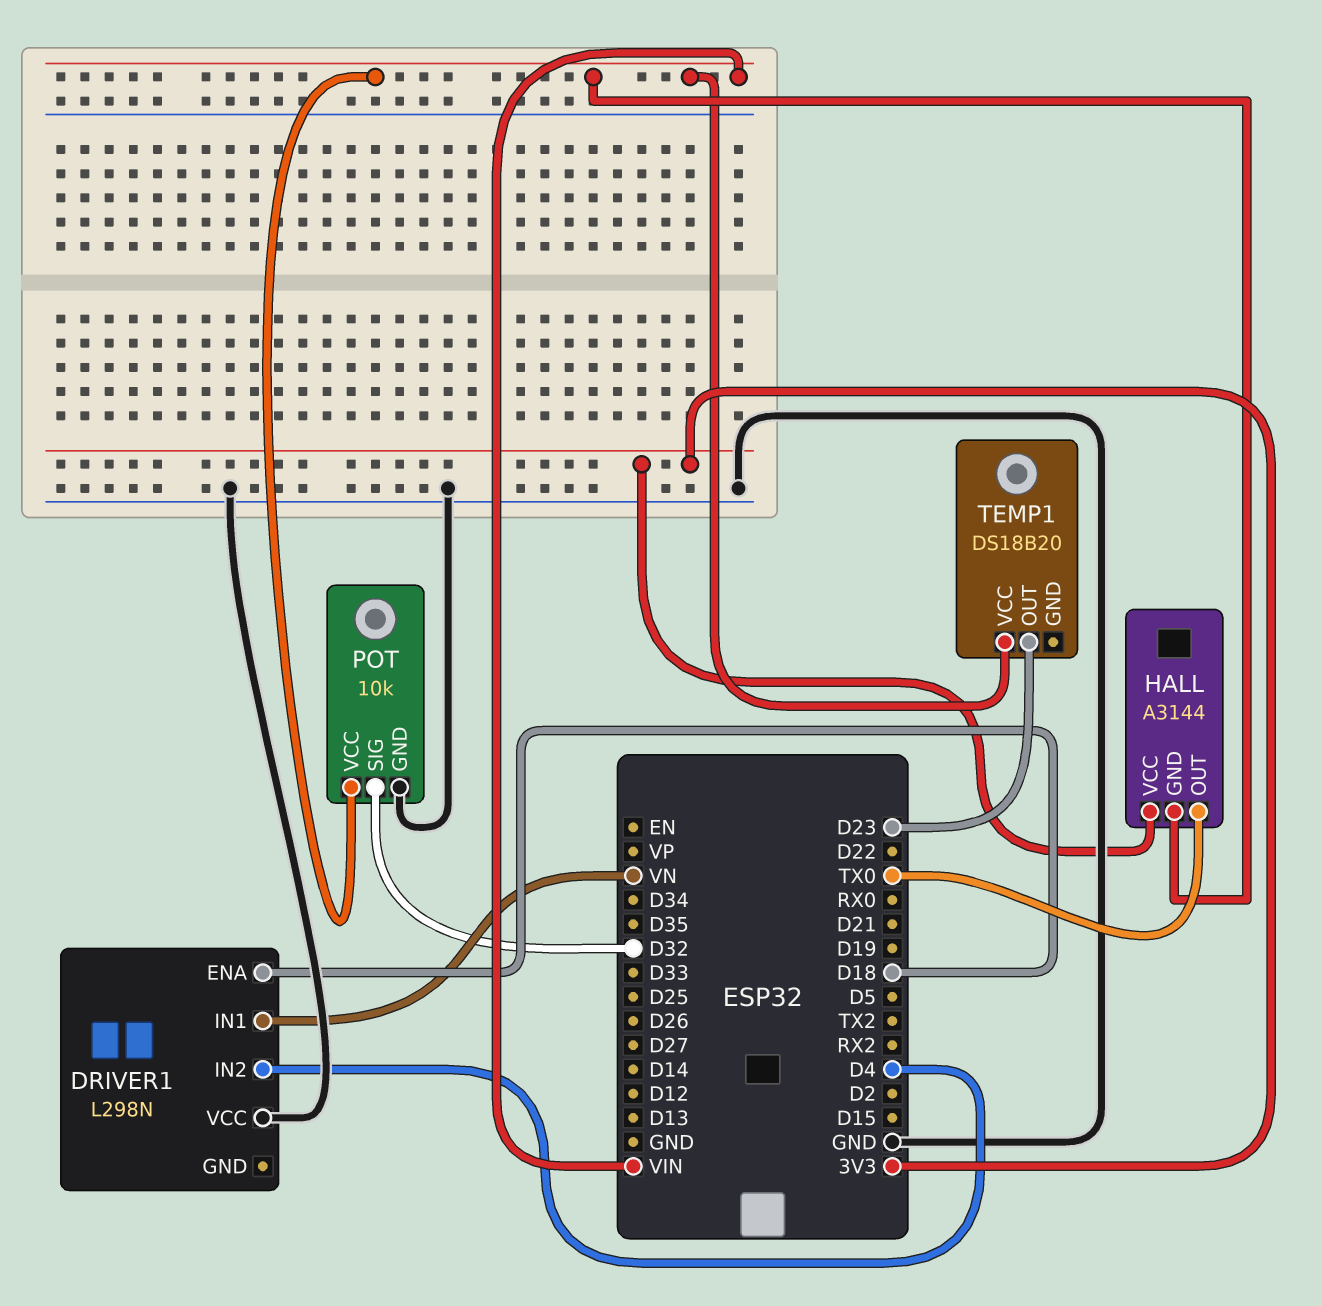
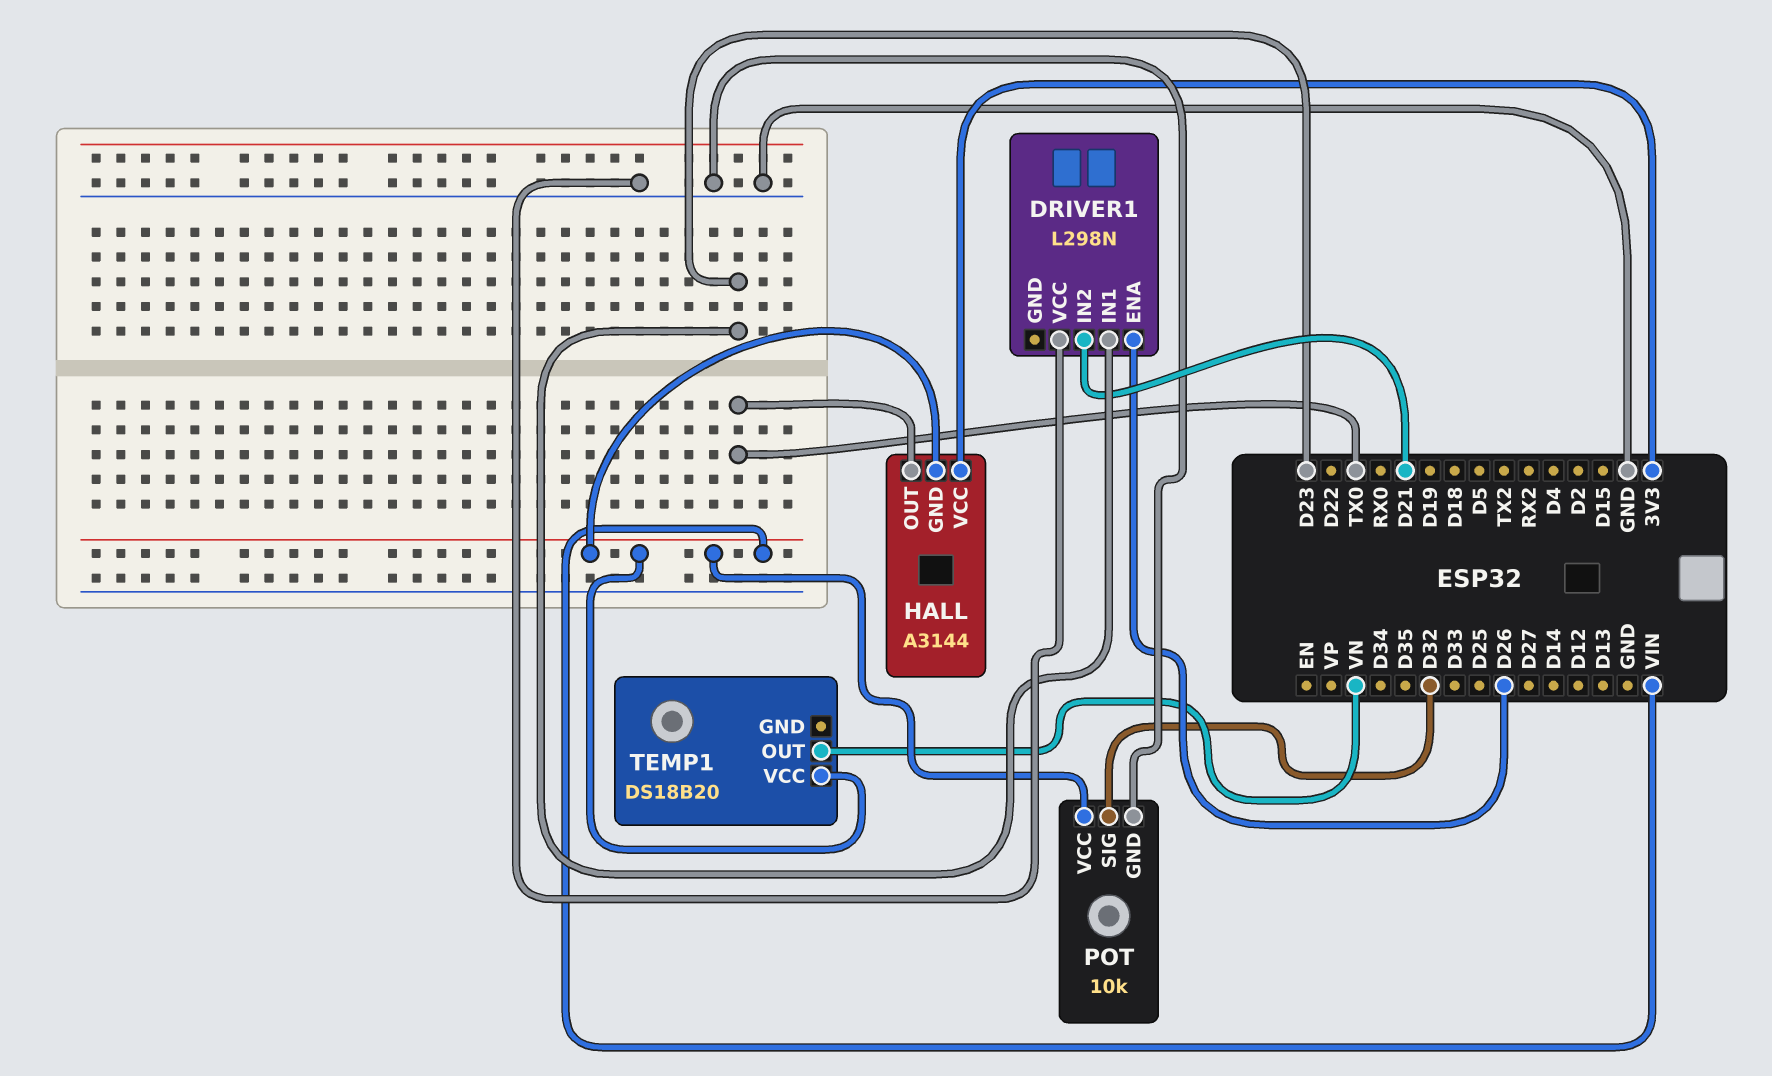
DRIVER1 pin ENA: D18 -> D26
DRIVER1 pin IN1: VN -> D23
DRIVER1 pin IN2: D4 -> D21
TEMP1 pin OUT: D23 -> VN

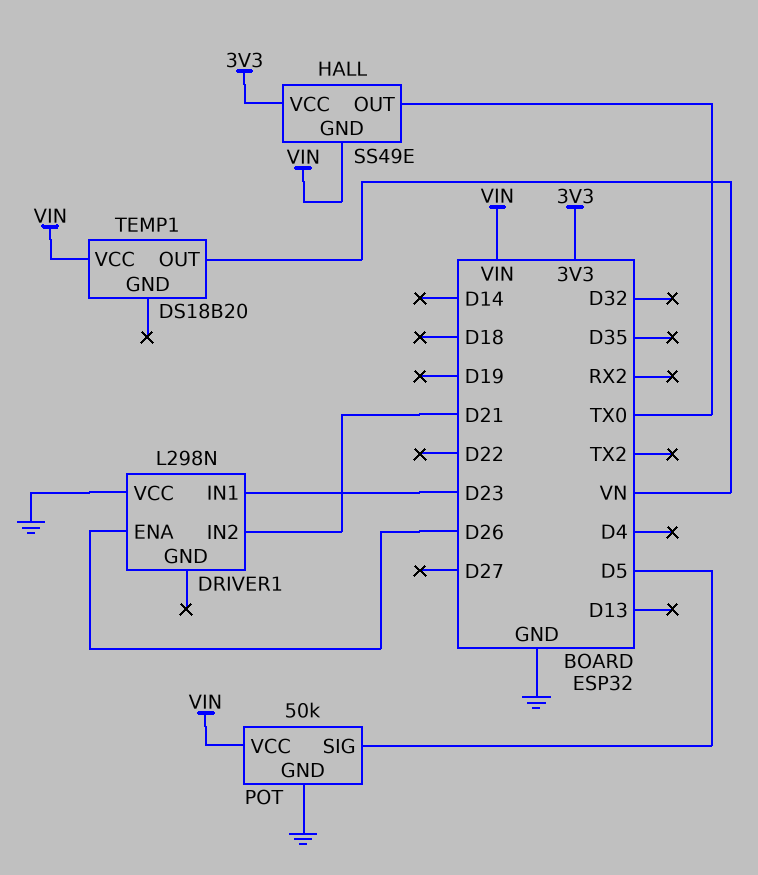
HALL: A3144 -> SS49E
POT: 10k -> 50k
POT pin SIG: D32 -> D5

